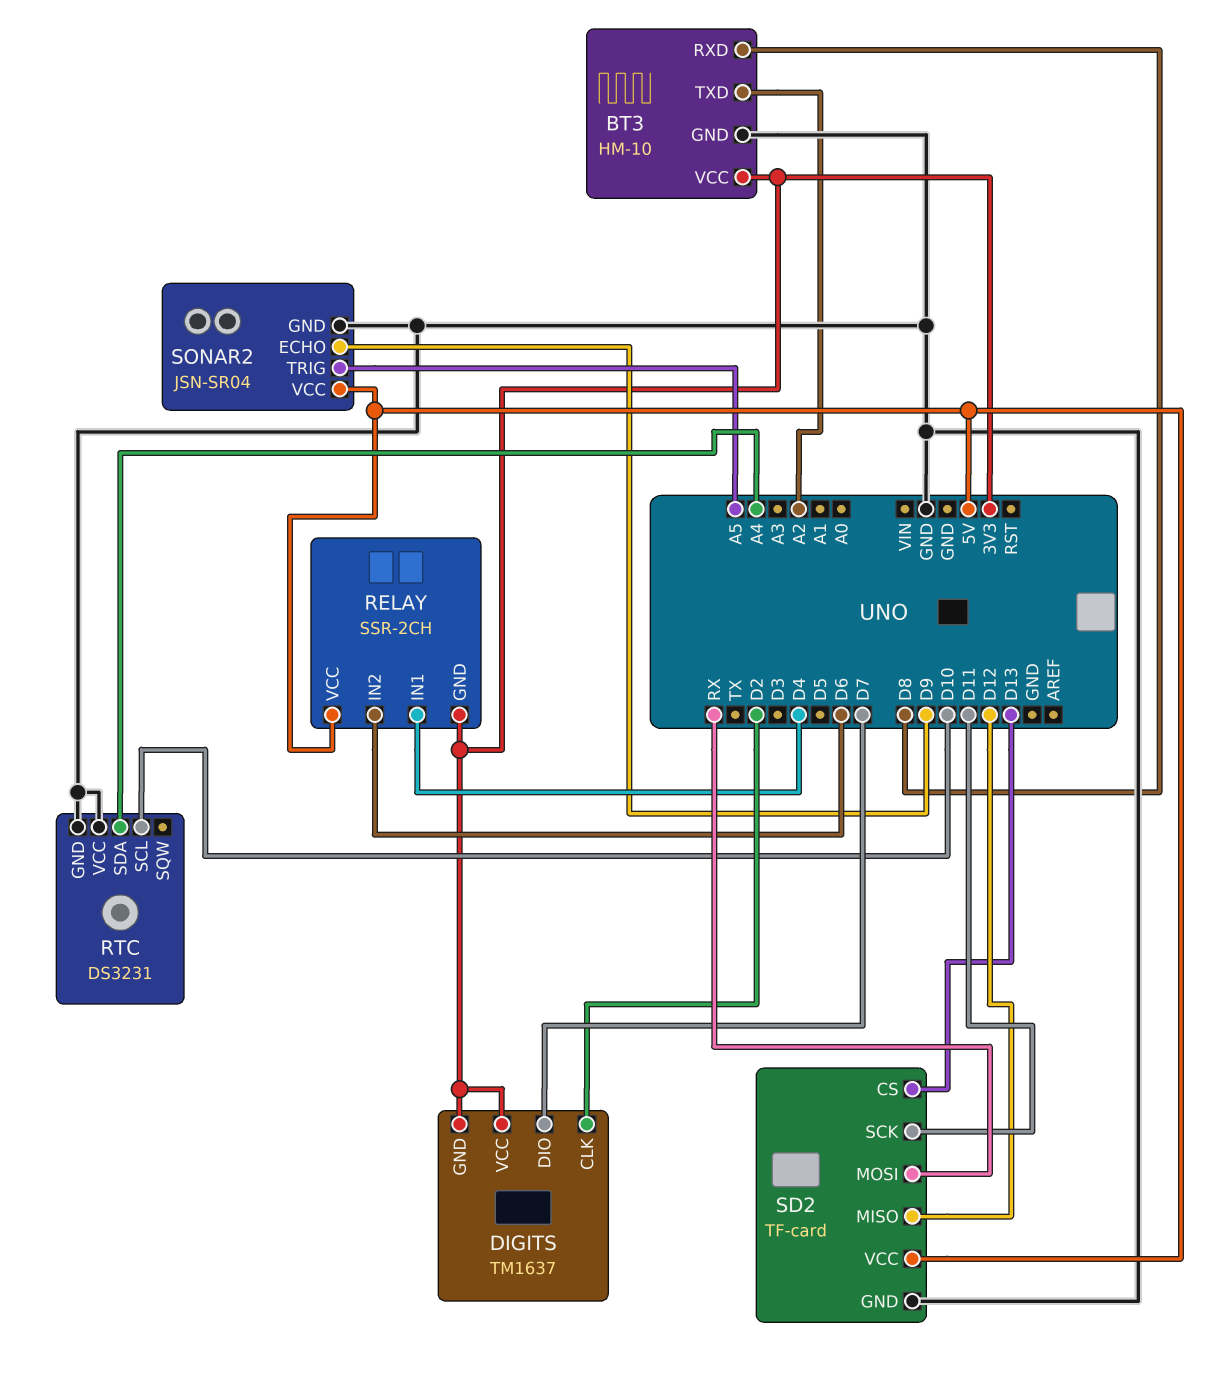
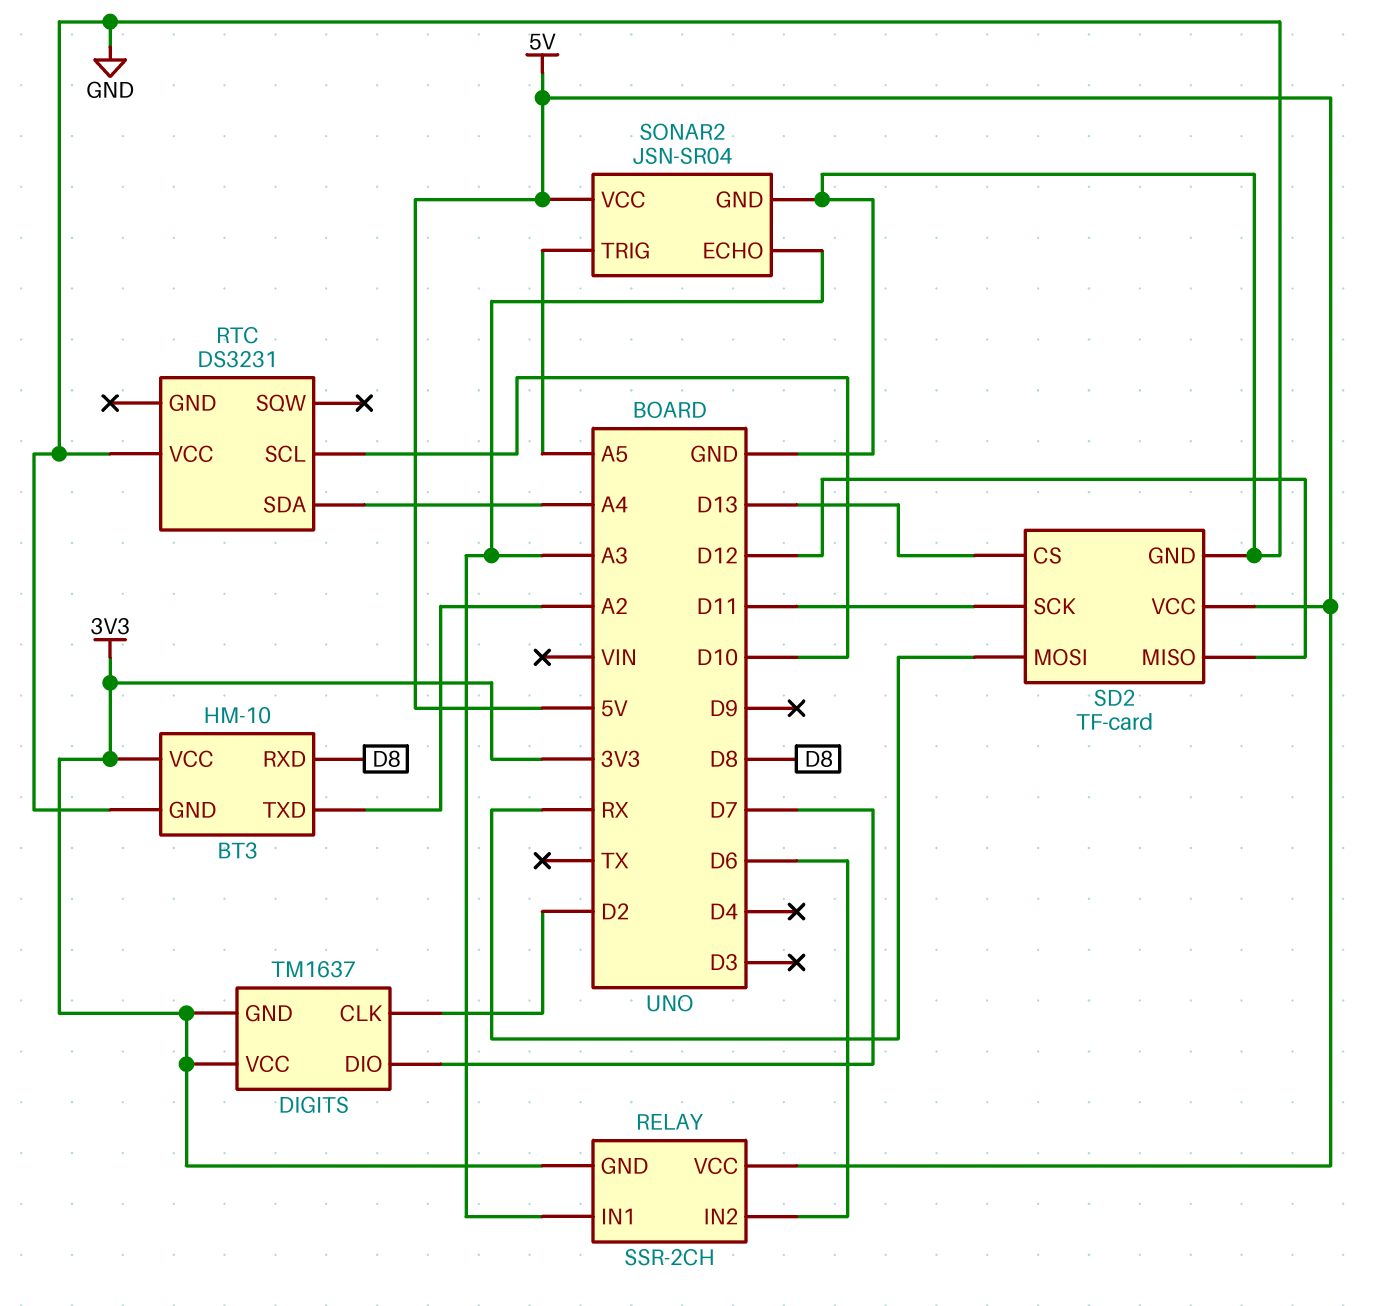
RELAY pin IN1: D4 -> A3
RTC pin GND: GND -> none
SONAR2 pin ECHO: D9 -> A3

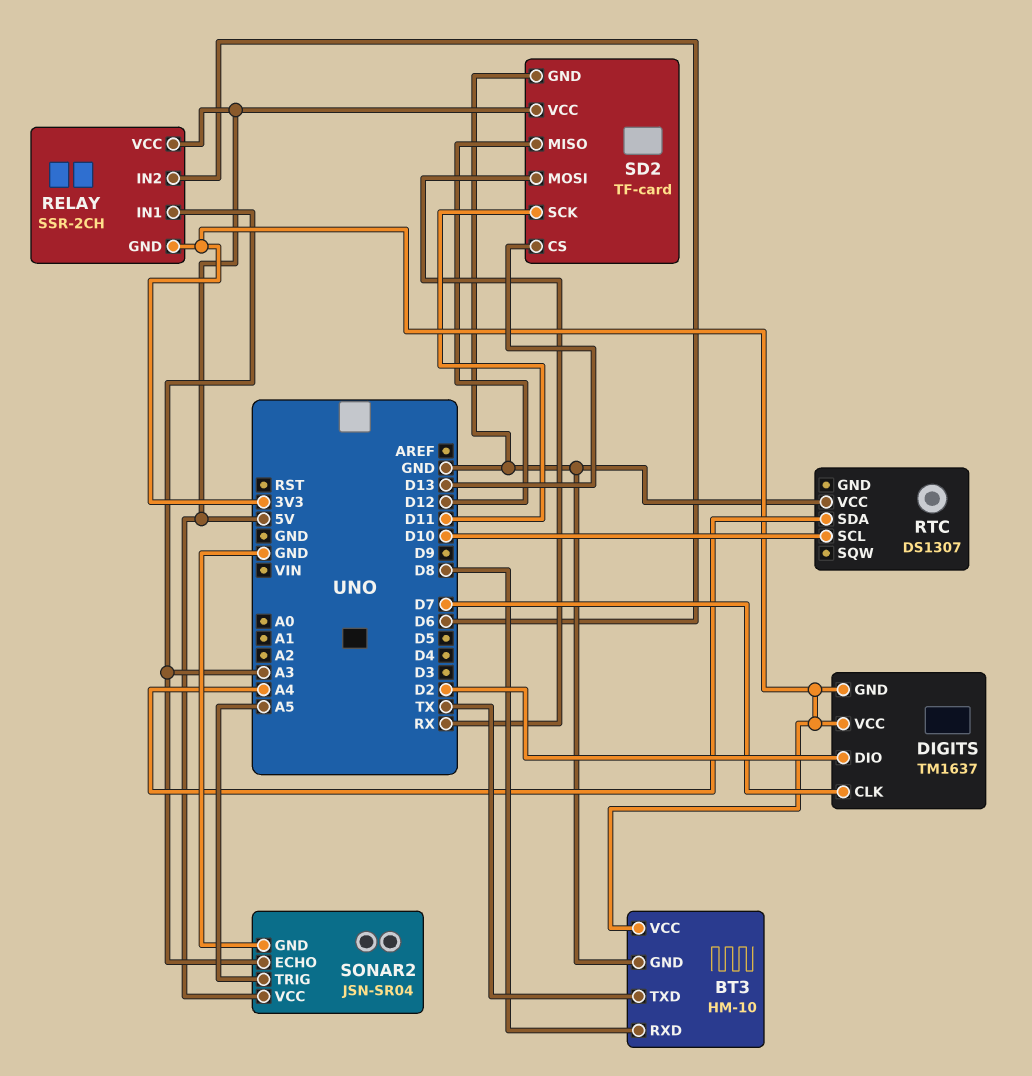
BT3 pin TXD: A2 -> TX
DIGITS pin CLK: D2 -> D7
DIGITS pin DIO: D7 -> D2
RTC: DS3231 -> DS1307

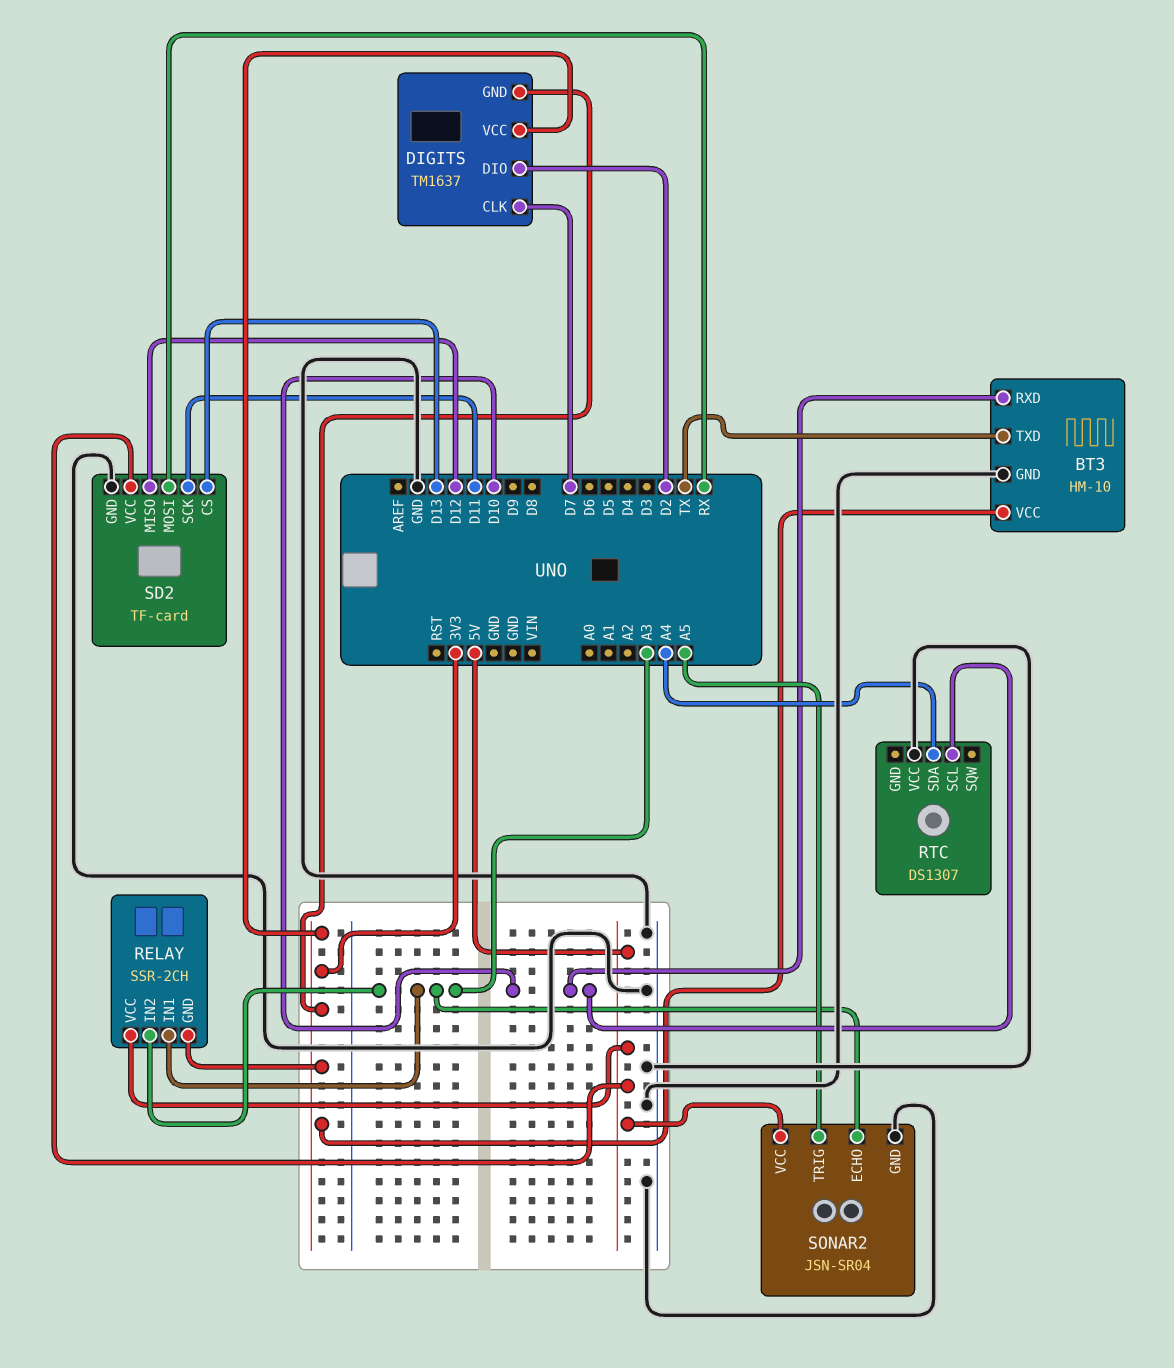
BT3 pin RXD: D8 -> D10
RELAY pin IN2: D6 -> A3

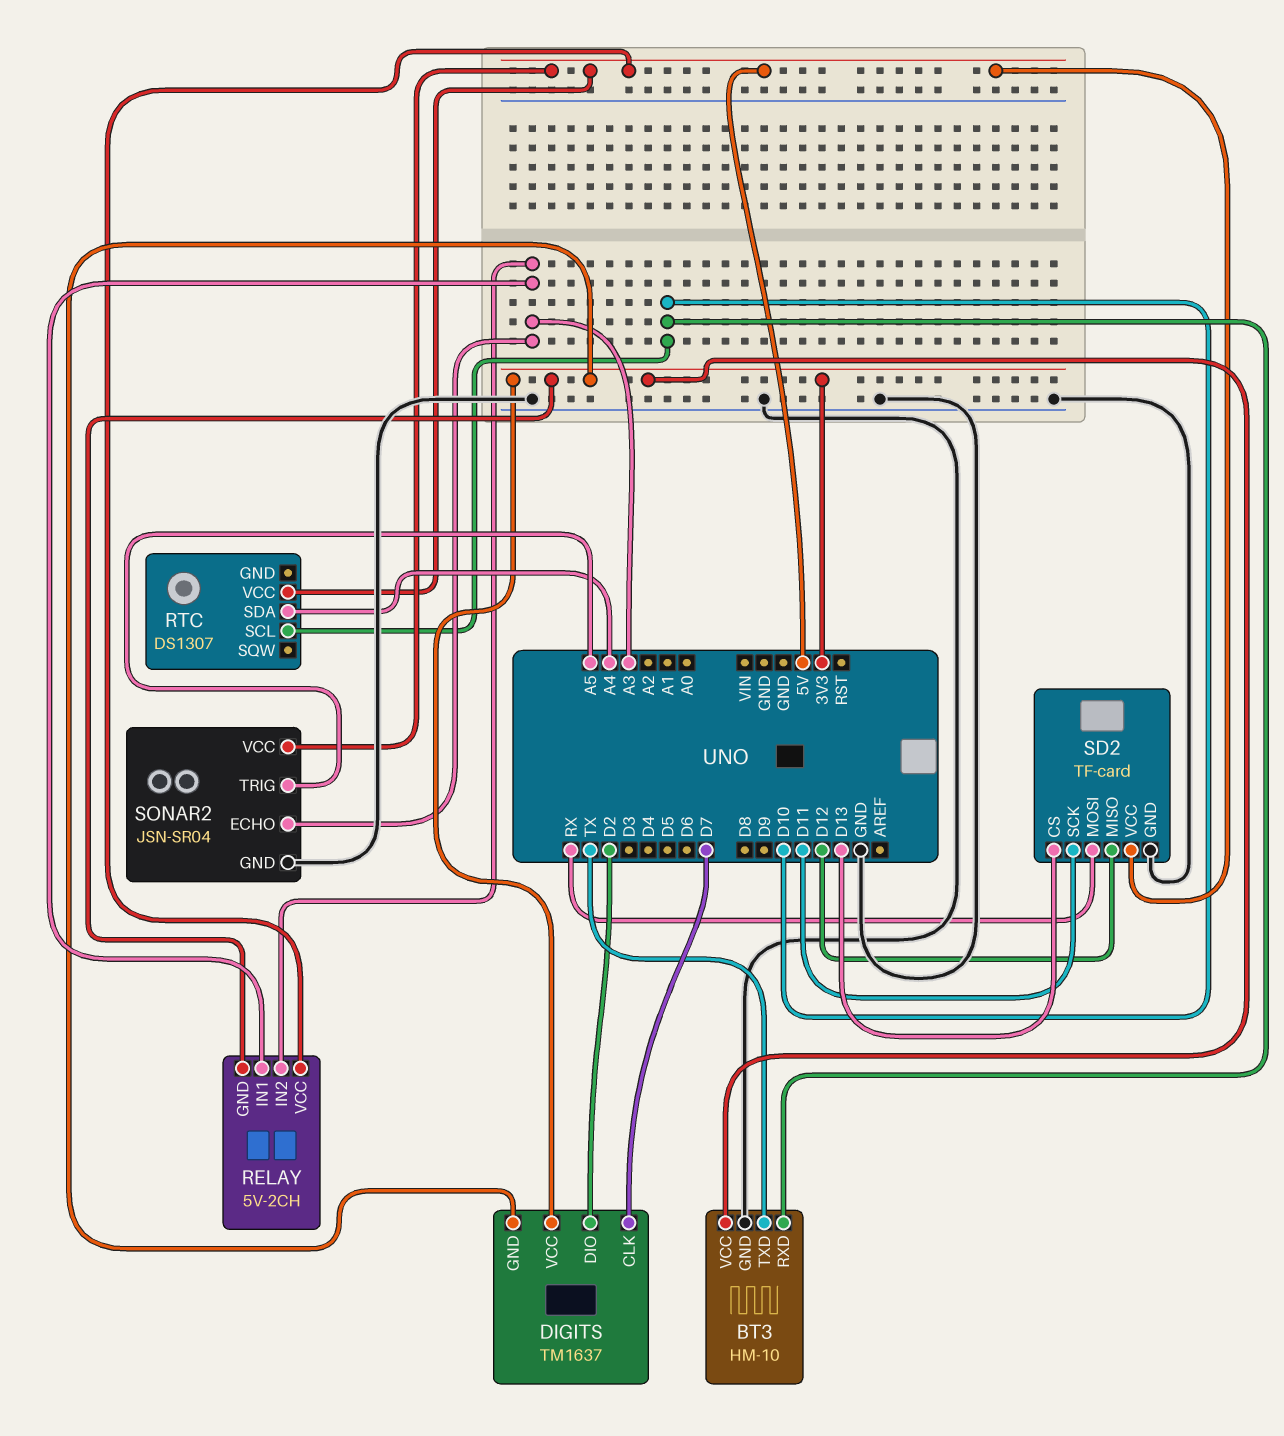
RELAY: SSR-2CH -> 5V-2CH
RTC pin VCC: GND -> 5V

